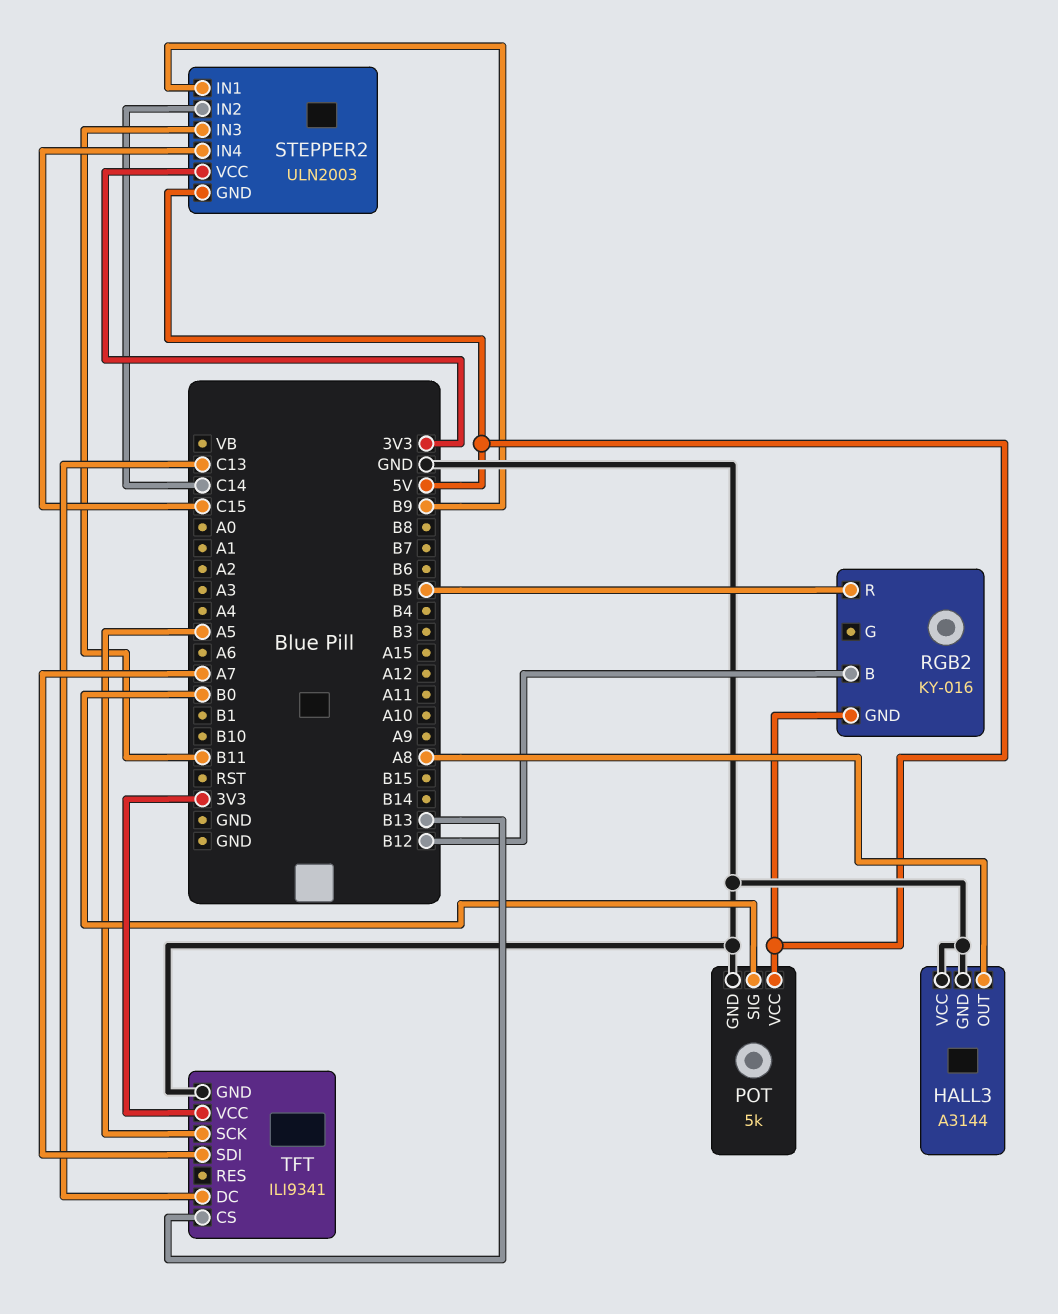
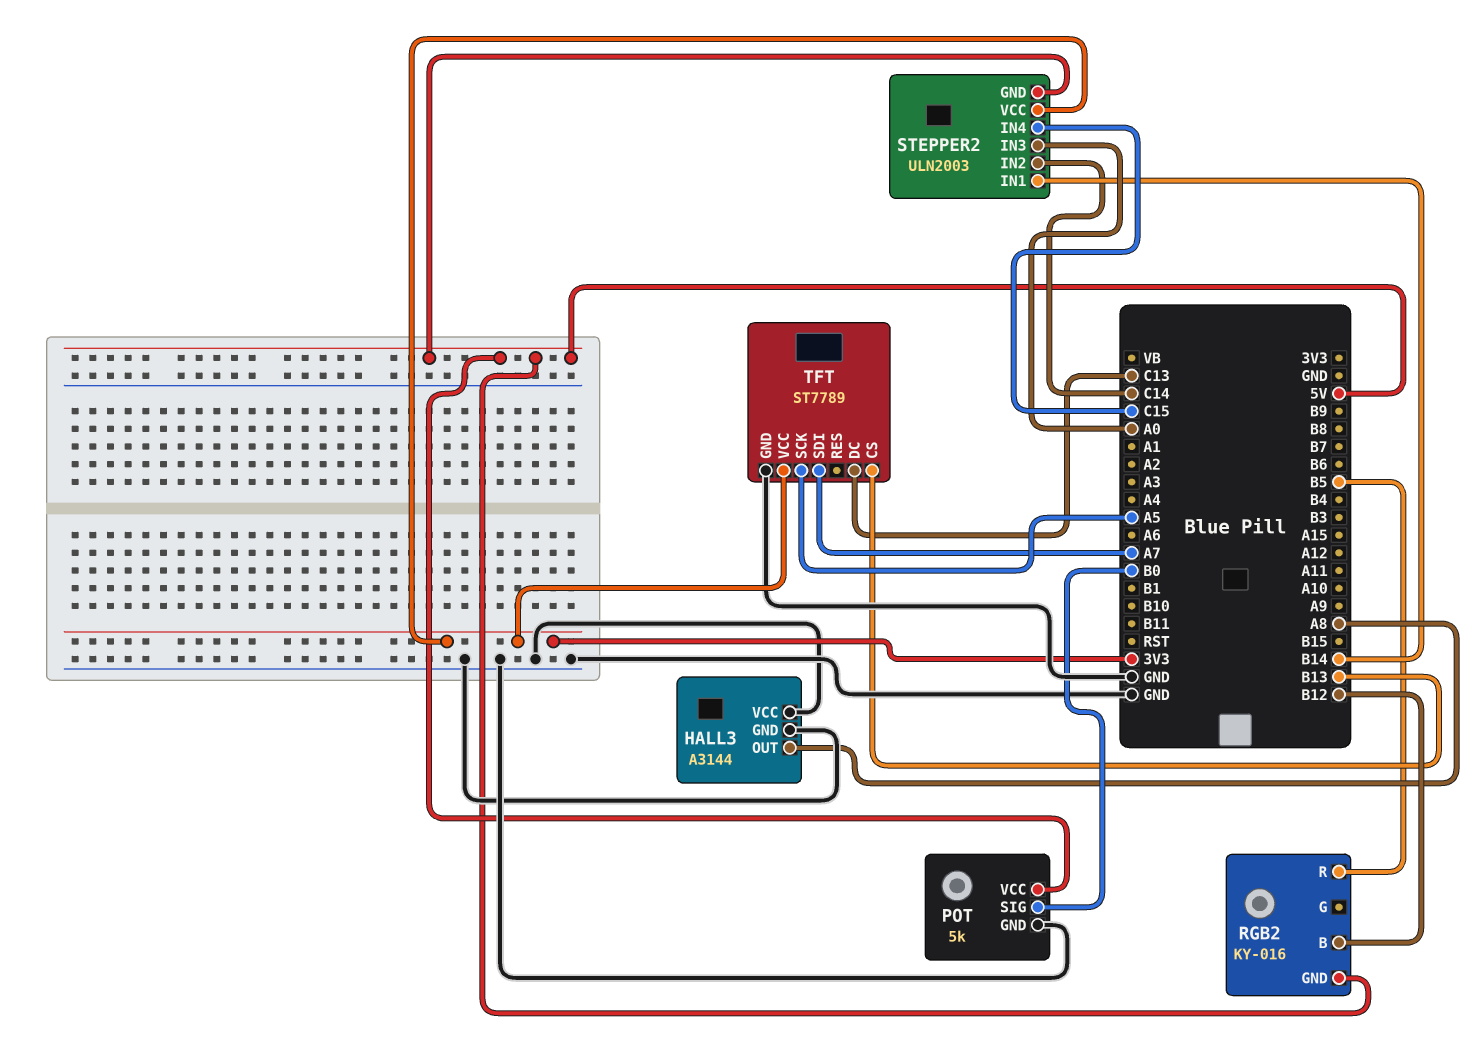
STEPPER2 pin IN1: B9 -> B14
STEPPER2 pin IN3: B11 -> A0
TFT: ILI9341 -> ST7789

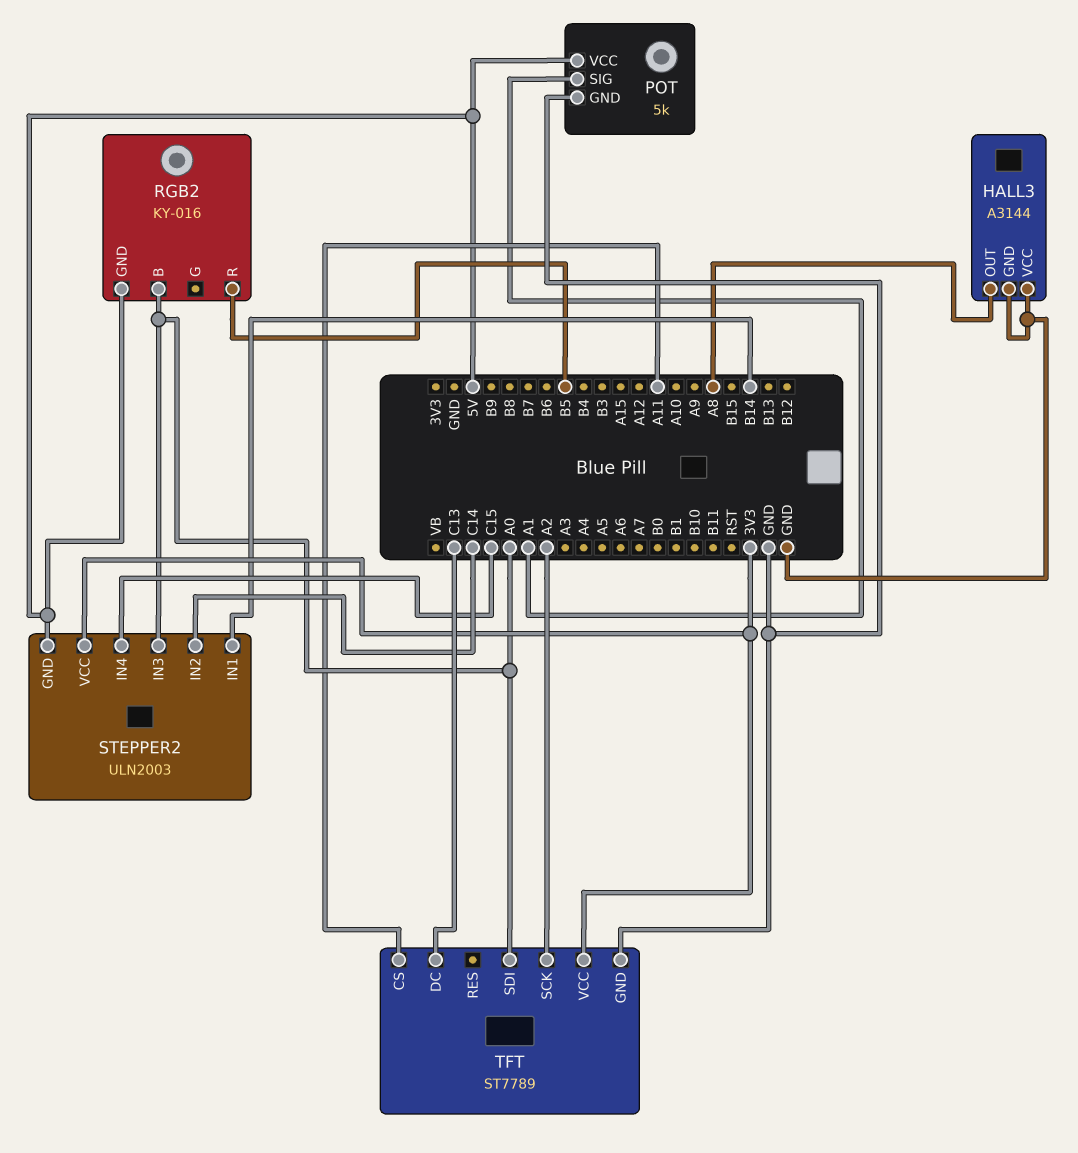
POT pin SIG: B0 -> A1
RGB2 pin B: B12 -> A0
TFT pin CS: B13 -> A11
TFT pin SCK: A5 -> A2
TFT pin SDI: A7 -> A0

